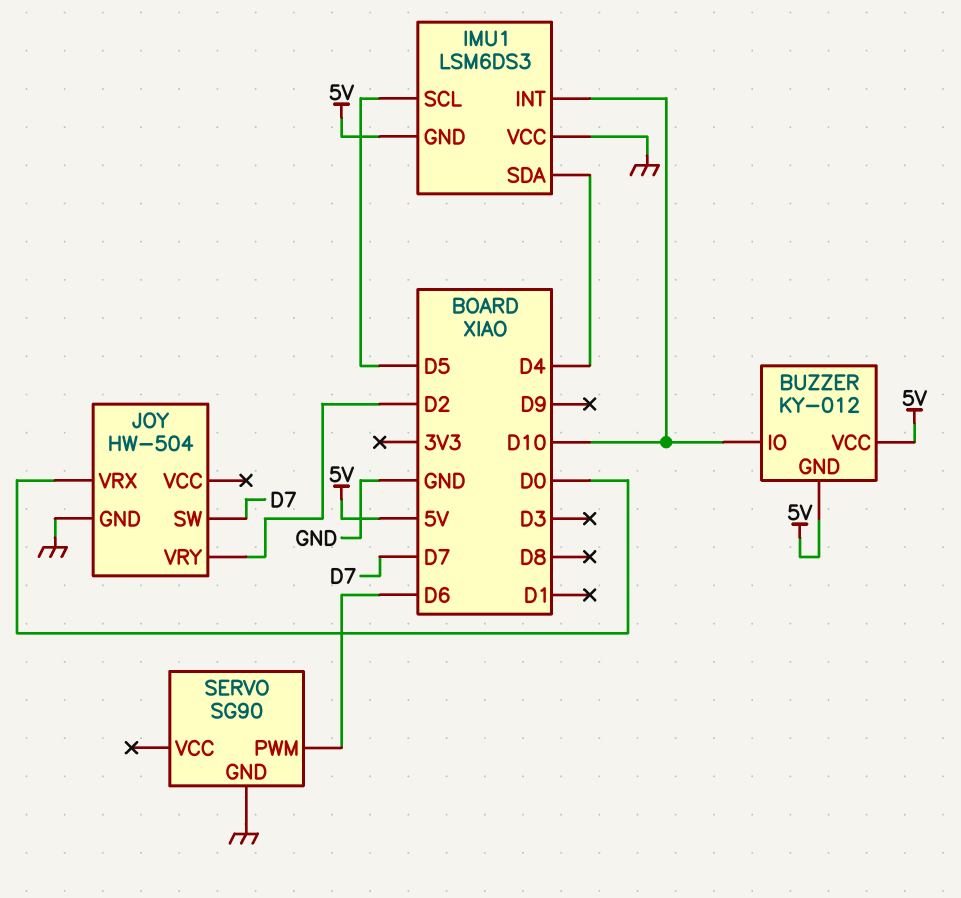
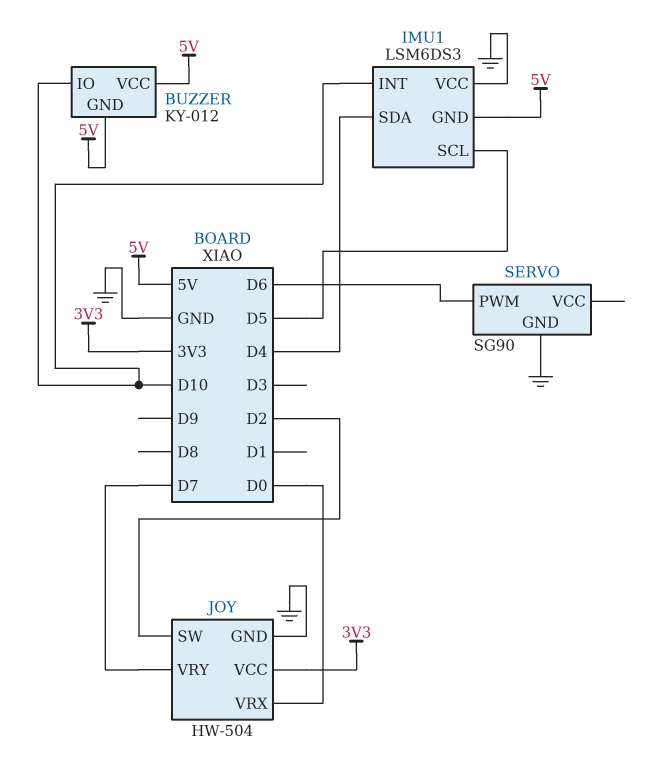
JOY pin SW: D7 -> D2
JOY pin VCC: none -> 3V3
JOY pin VRY: D2 -> D7

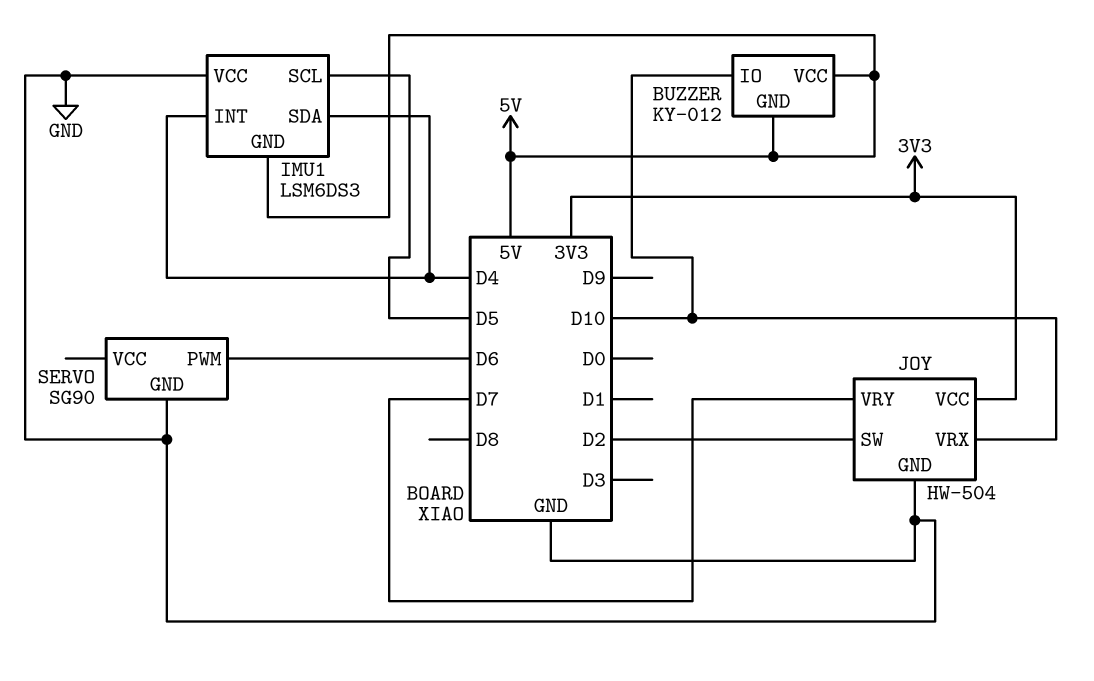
IMU1 pin INT: D10 -> D4
JOY pin VRX: D0 -> D10

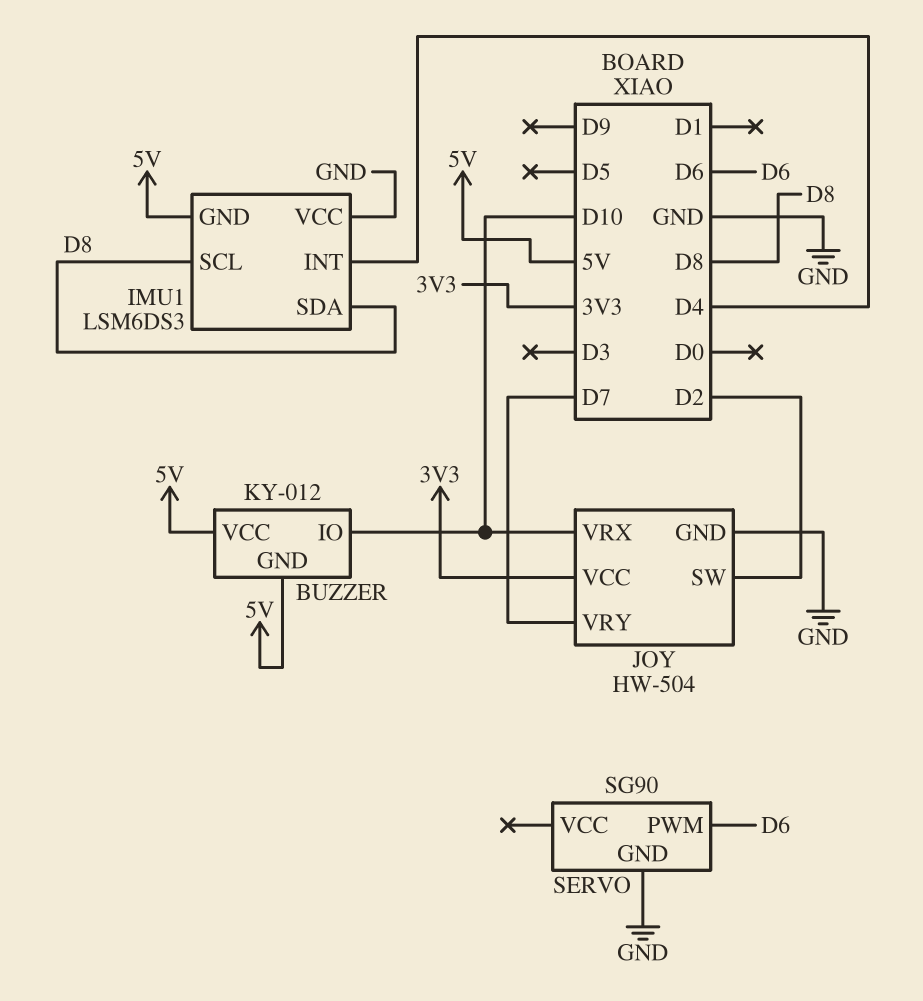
IMU1 pin SCL: D5 -> D8
IMU1 pin SDA: D4 -> D8

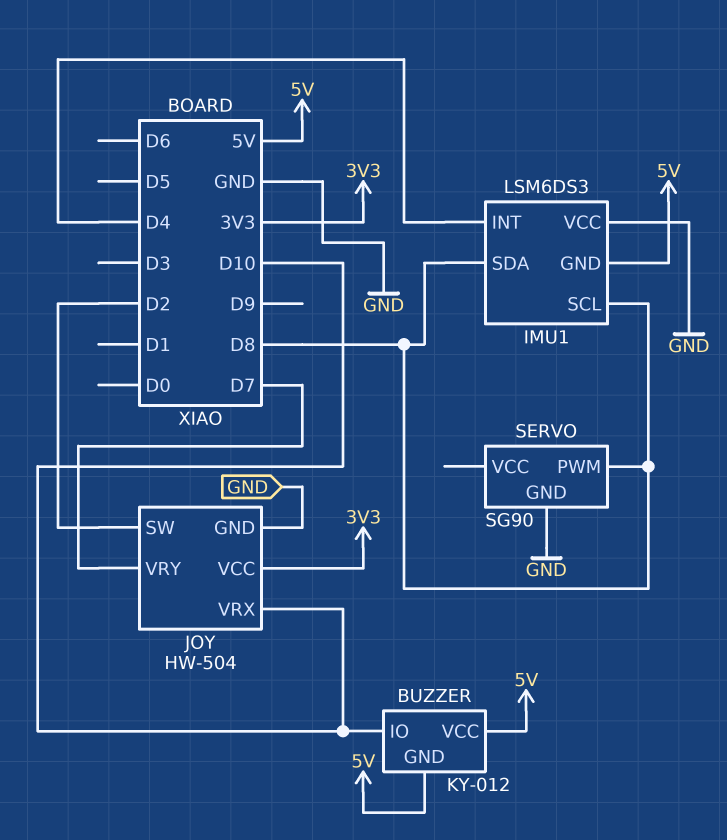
SERVO pin PWM: D6 -> D8

